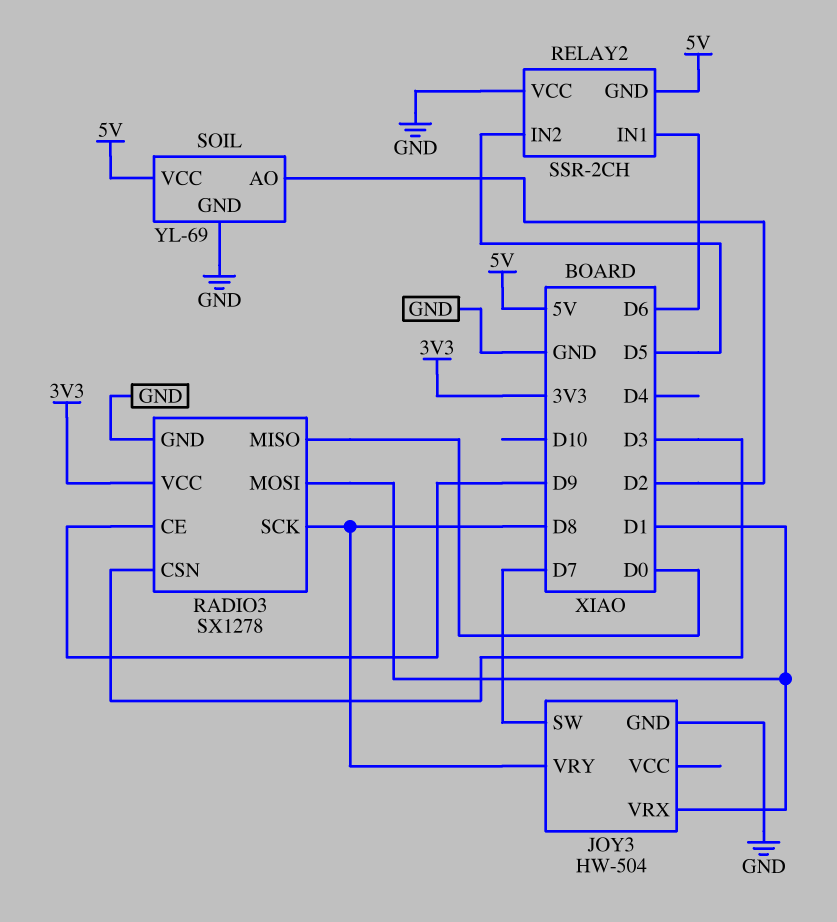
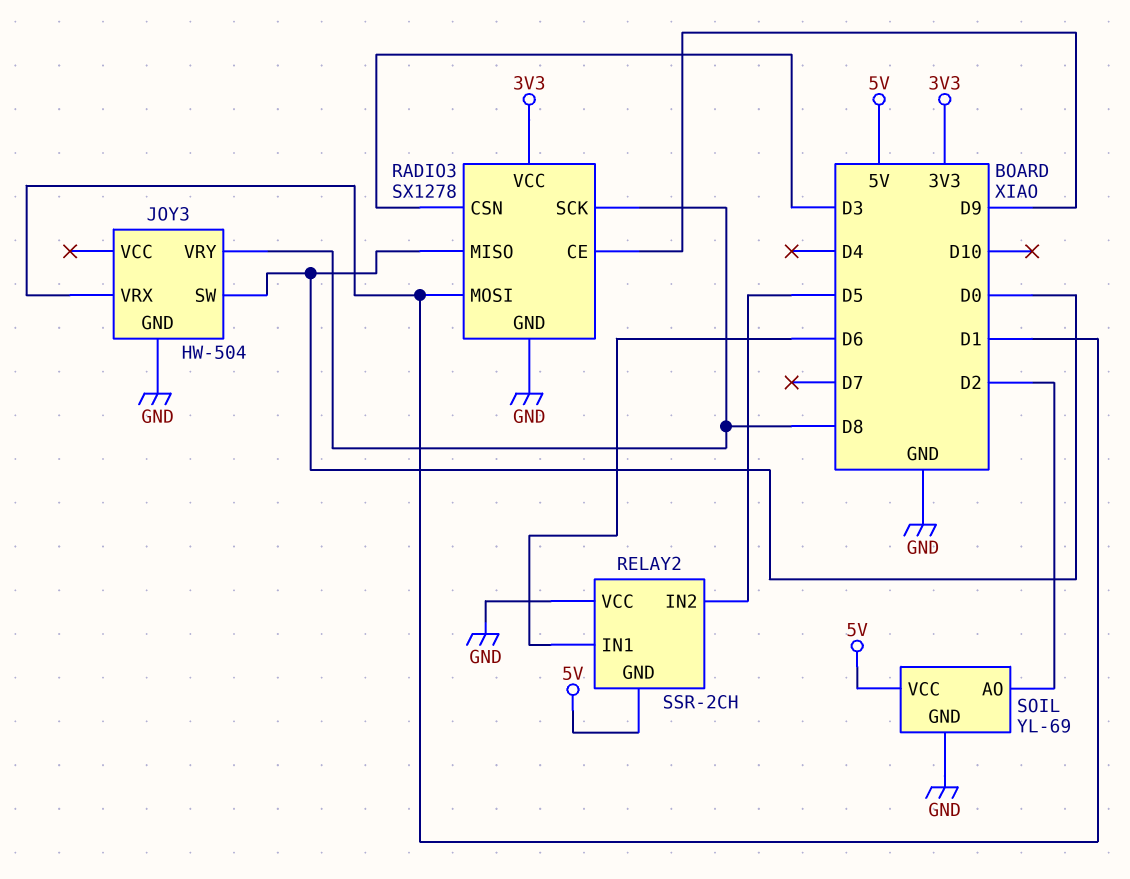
JOY3 pin SW: D7 -> D0

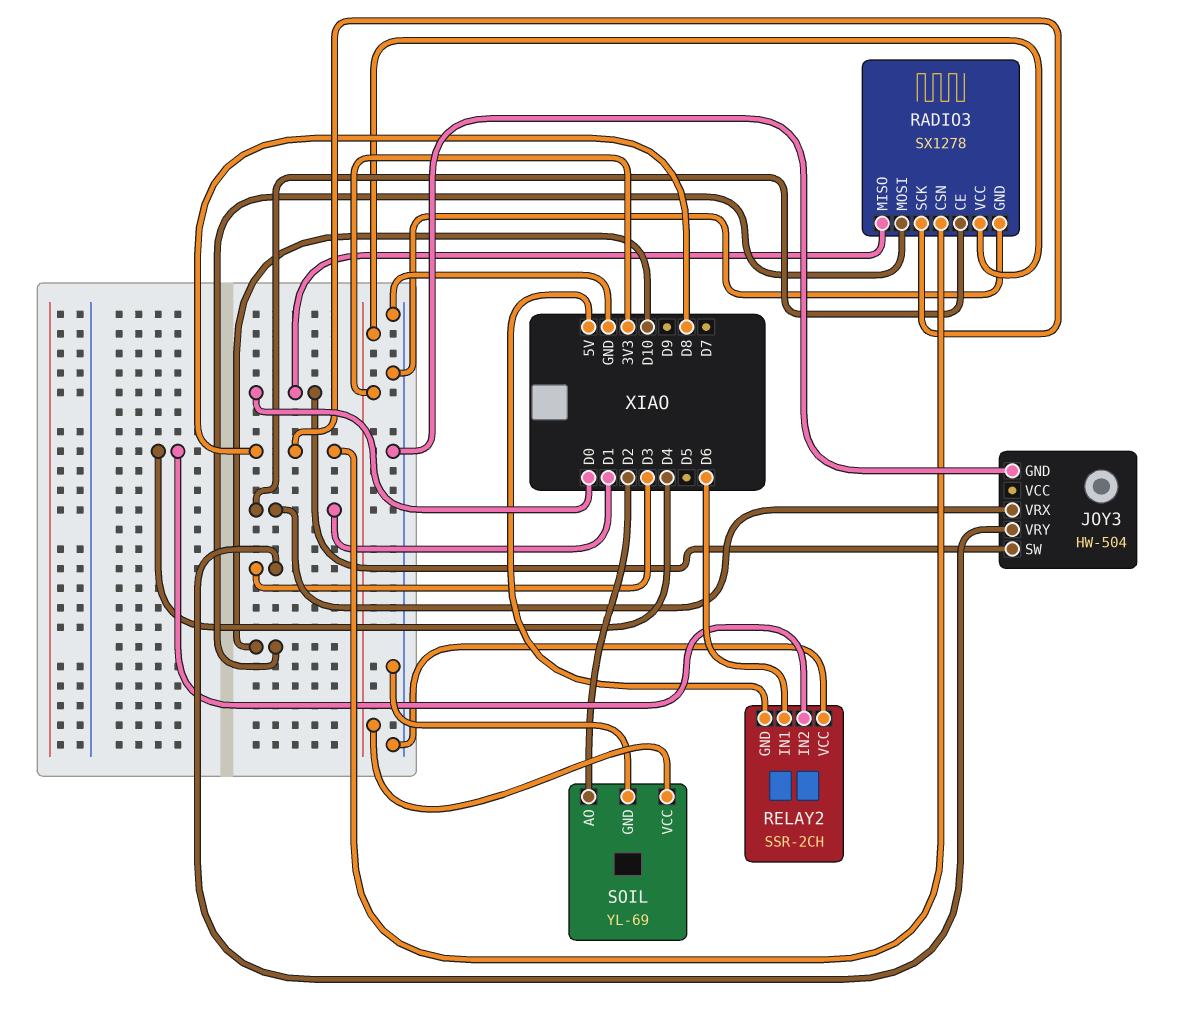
JOY3 pin VRY: D8 -> D3
RADIO3 pin CE: D9 -> D1
RADIO3 pin CSN: D3 -> D8
RADIO3 pin MOSI: D1 -> D10
RELAY2 pin IN2: D5 -> D4
SOIL pin VCC: 5V -> 3V3

